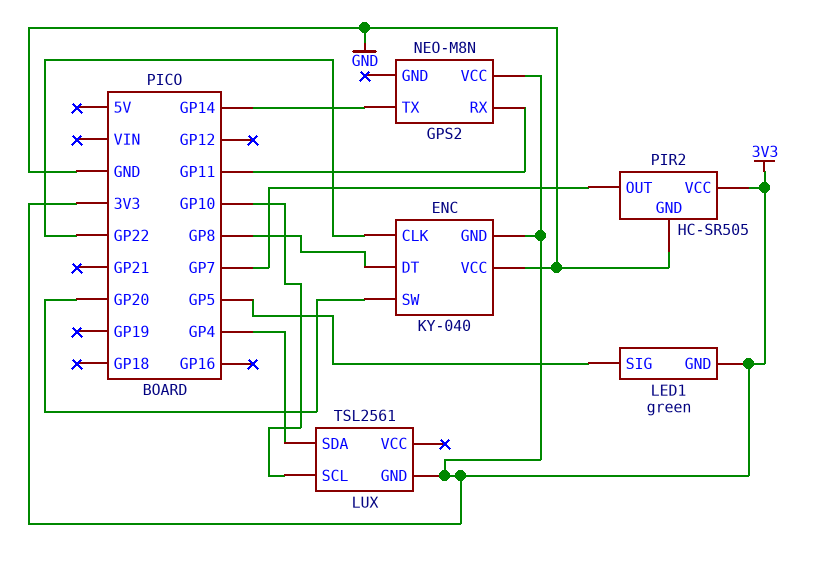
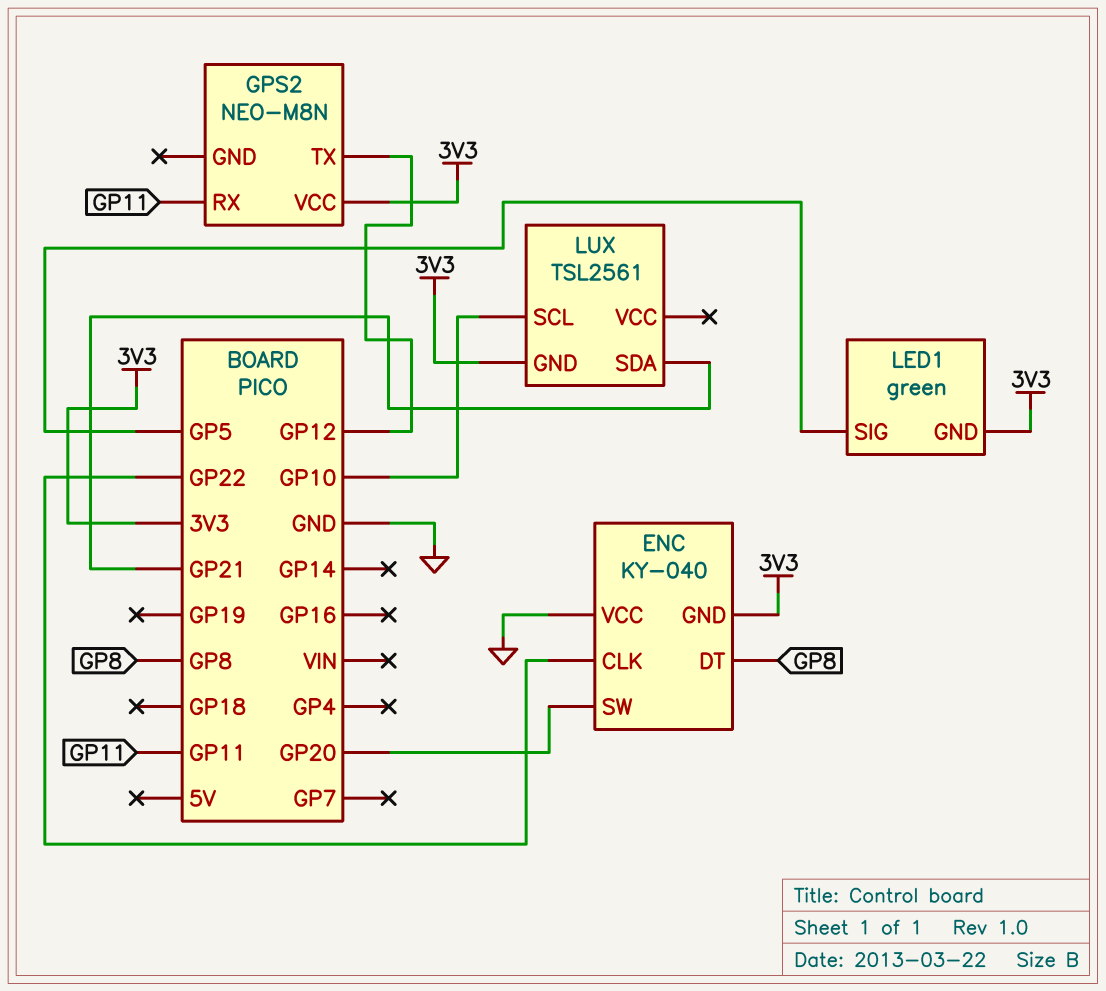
GPS2 pin TX: GP14 -> GP12
LUX pin SDA: GP4 -> GP21
PIR2: HC-SR505 -> none
PIR2 pin GND: GND -> none
PIR2 pin OUT: GP7 -> none
PIR2 pin VCC: 3V3 -> none

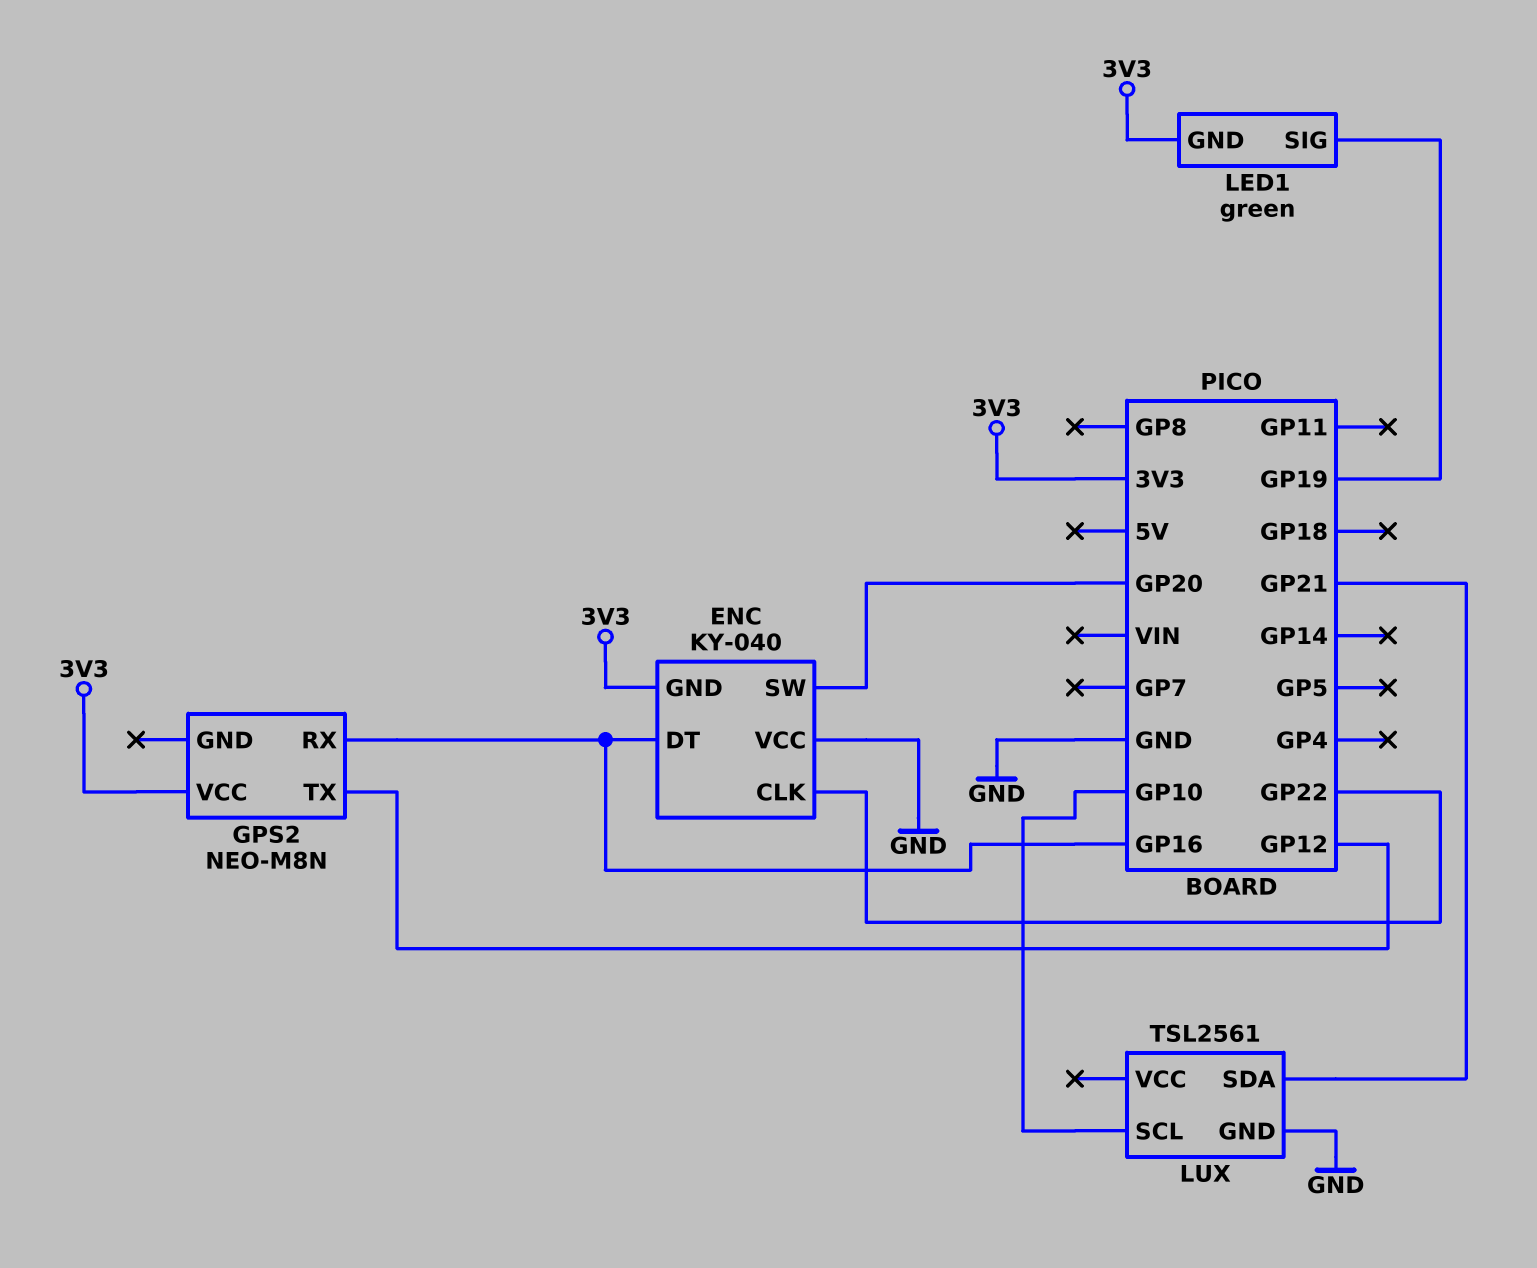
ENC pin DT: GP8 -> GP16
GPS2 pin RX: GP11 -> GP16
LED1 pin SIG: GP5 -> GP19
LUX pin GND: 3V3 -> GND

